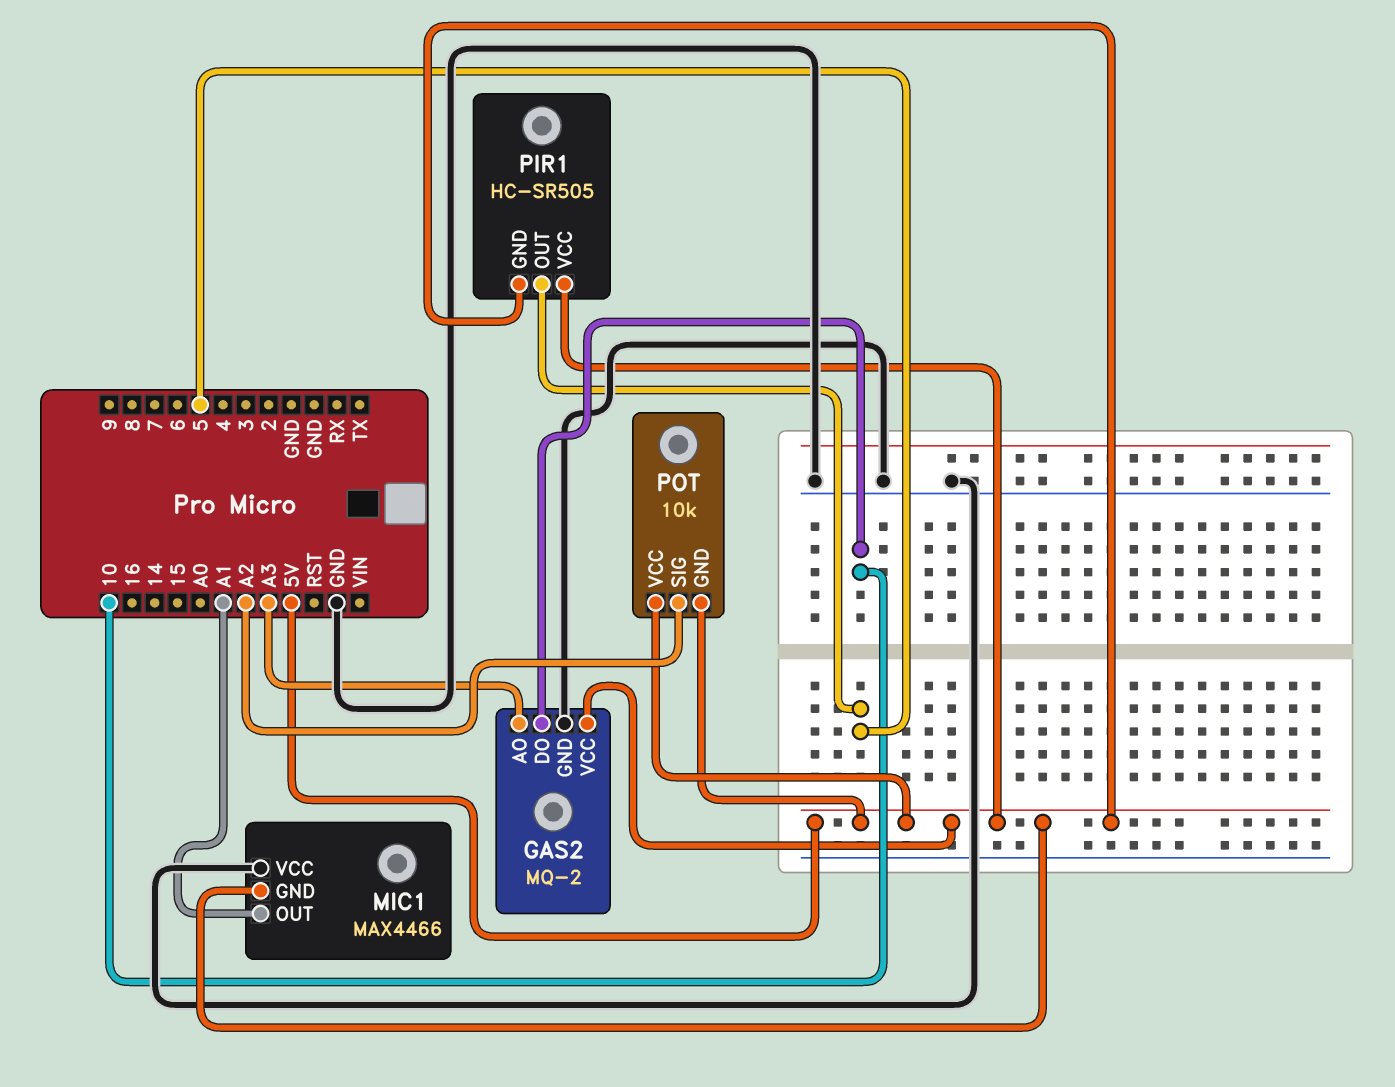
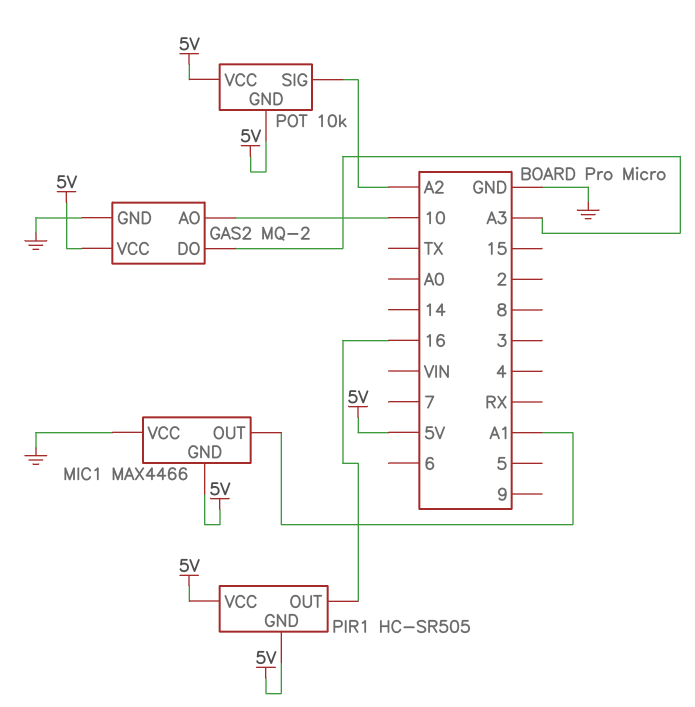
GAS2 pin AO: A3 -> 10
GAS2 pin DO: 10 -> A3
PIR1 pin OUT: 5 -> 16

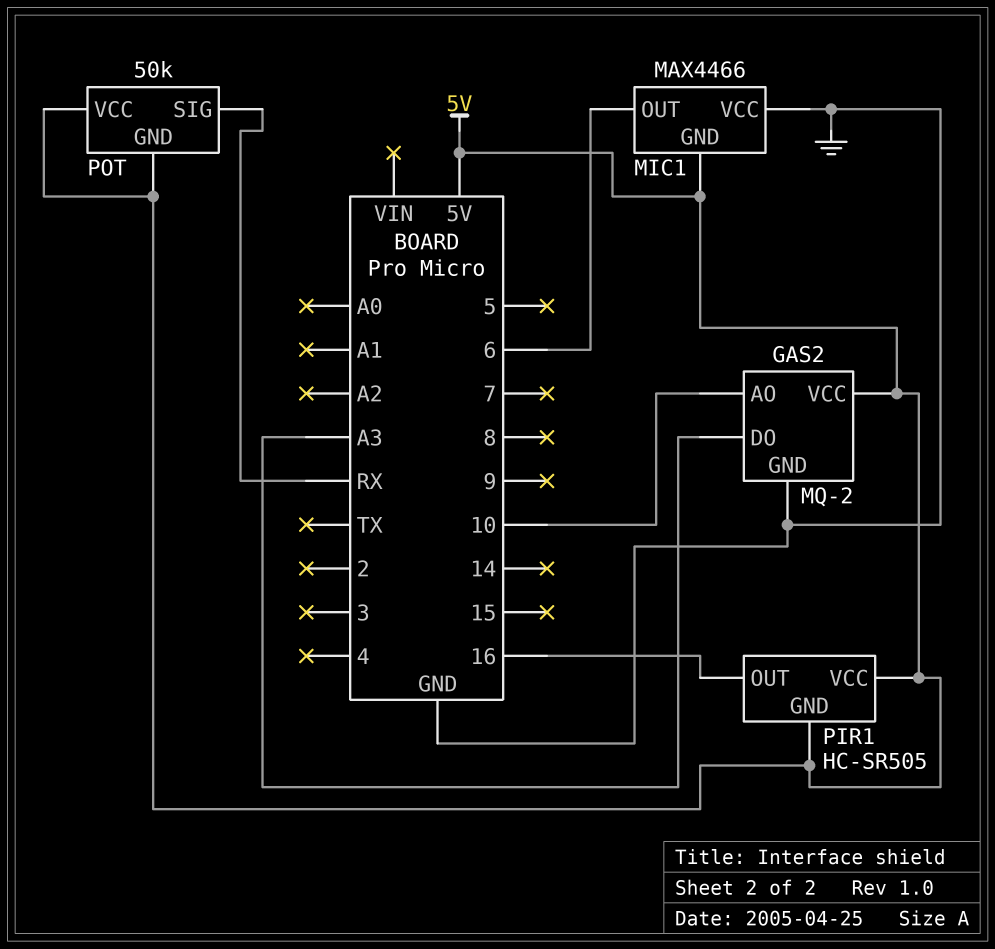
MIC1 pin OUT: A1 -> 6
POT: 10k -> 50k
POT pin SIG: A2 -> RX

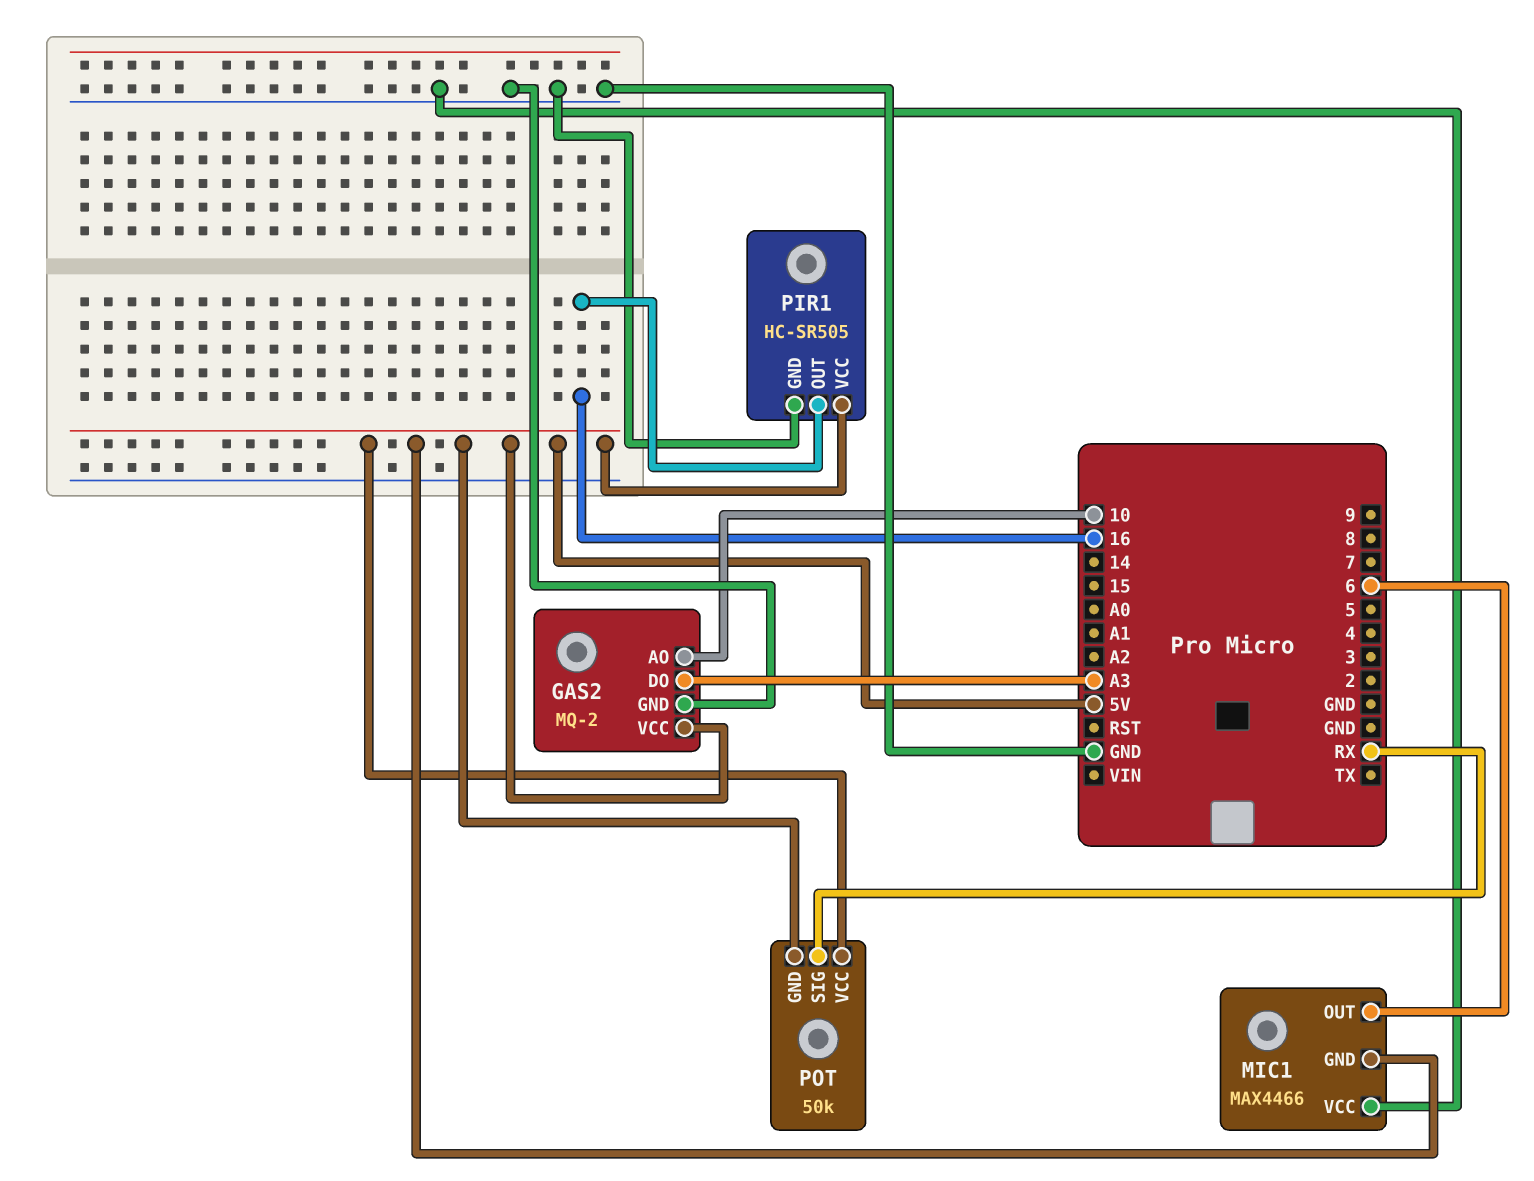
PIR1 pin GND: 5V -> GND

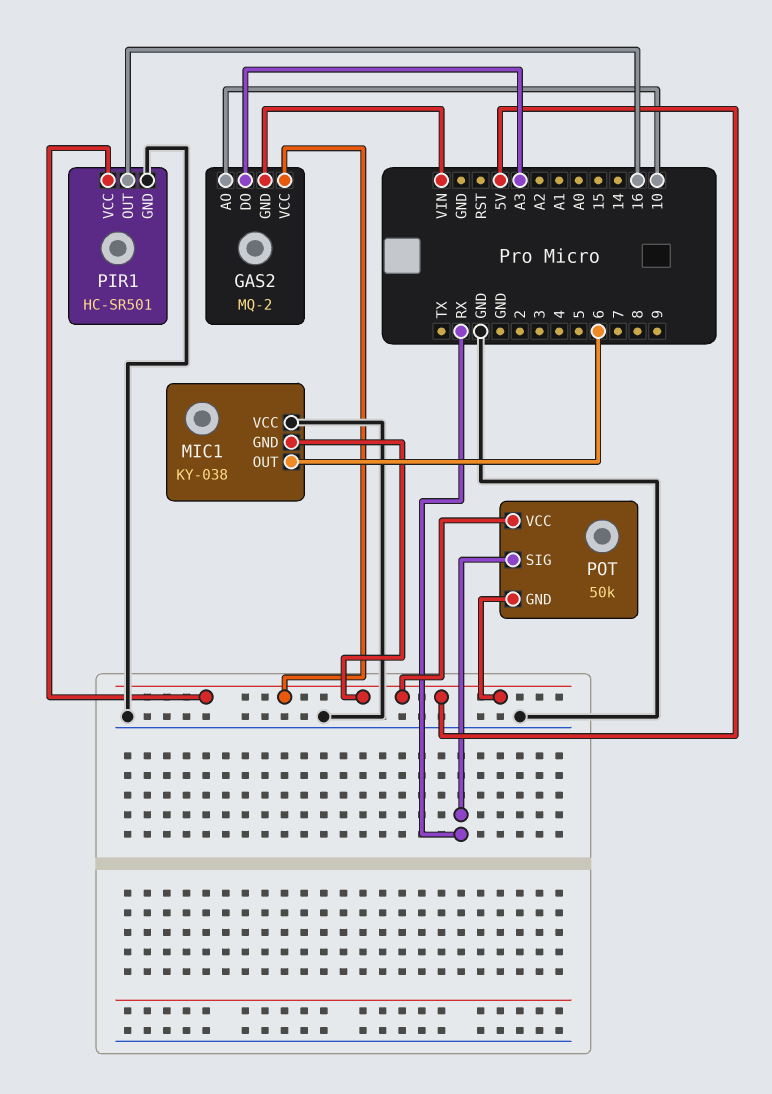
GAS2 pin GND: GND -> VIN
MIC1: MAX4466 -> KY-038
PIR1: HC-SR505 -> HC-SR501

